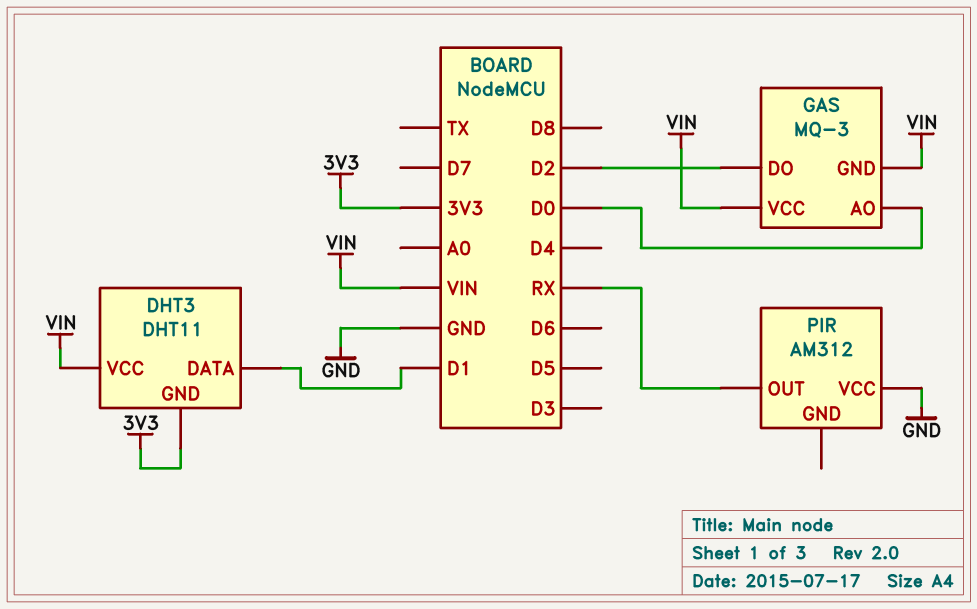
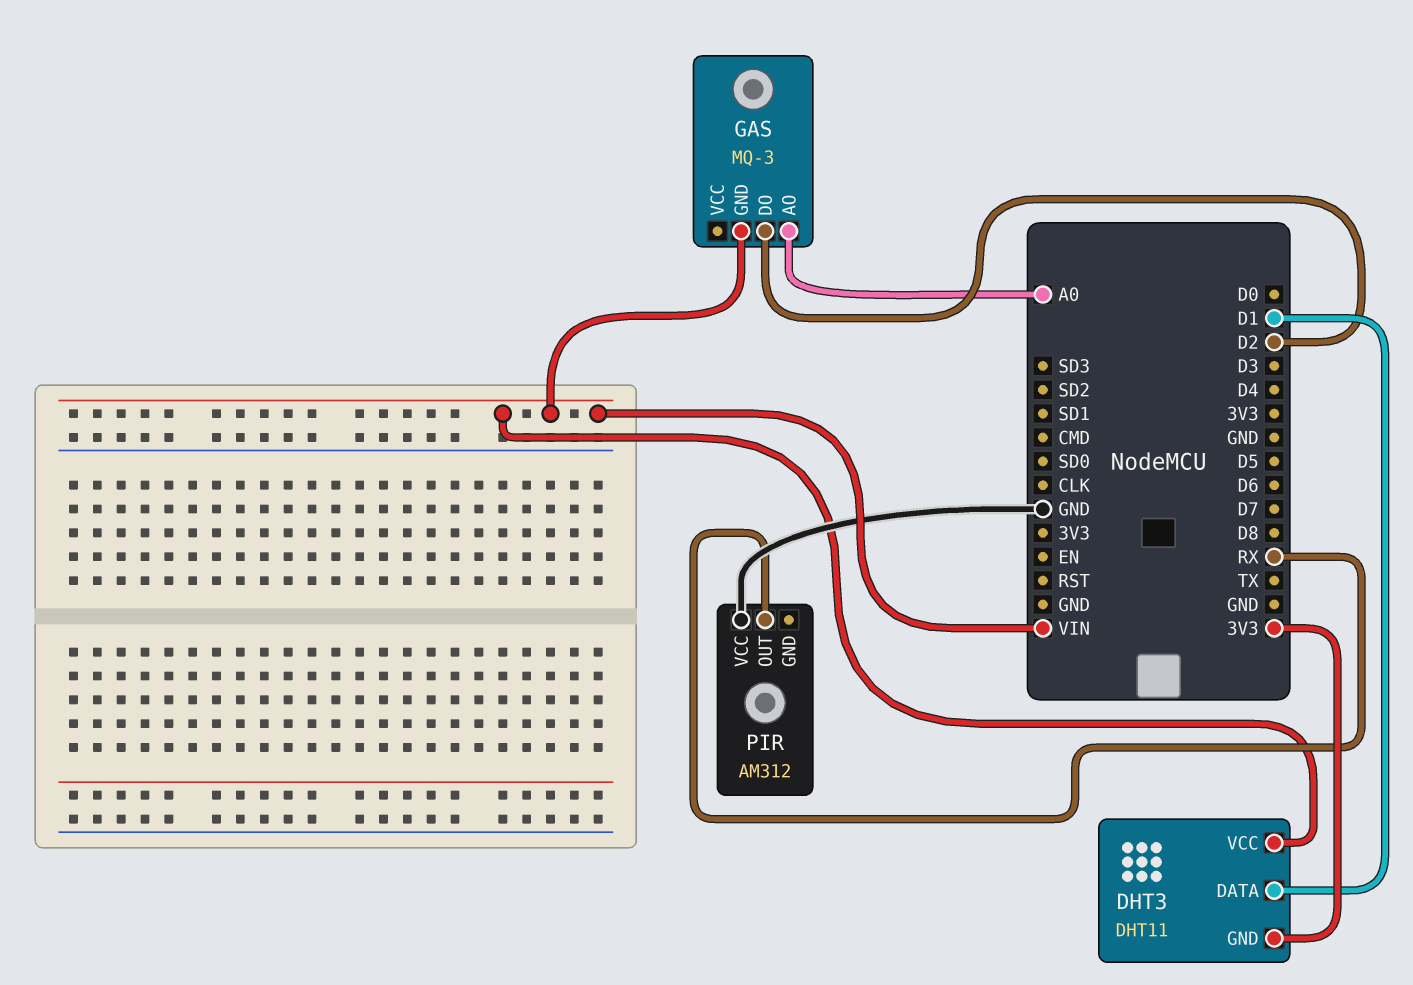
GAS pin AO: D0 -> A0
GAS pin VCC: VIN -> none

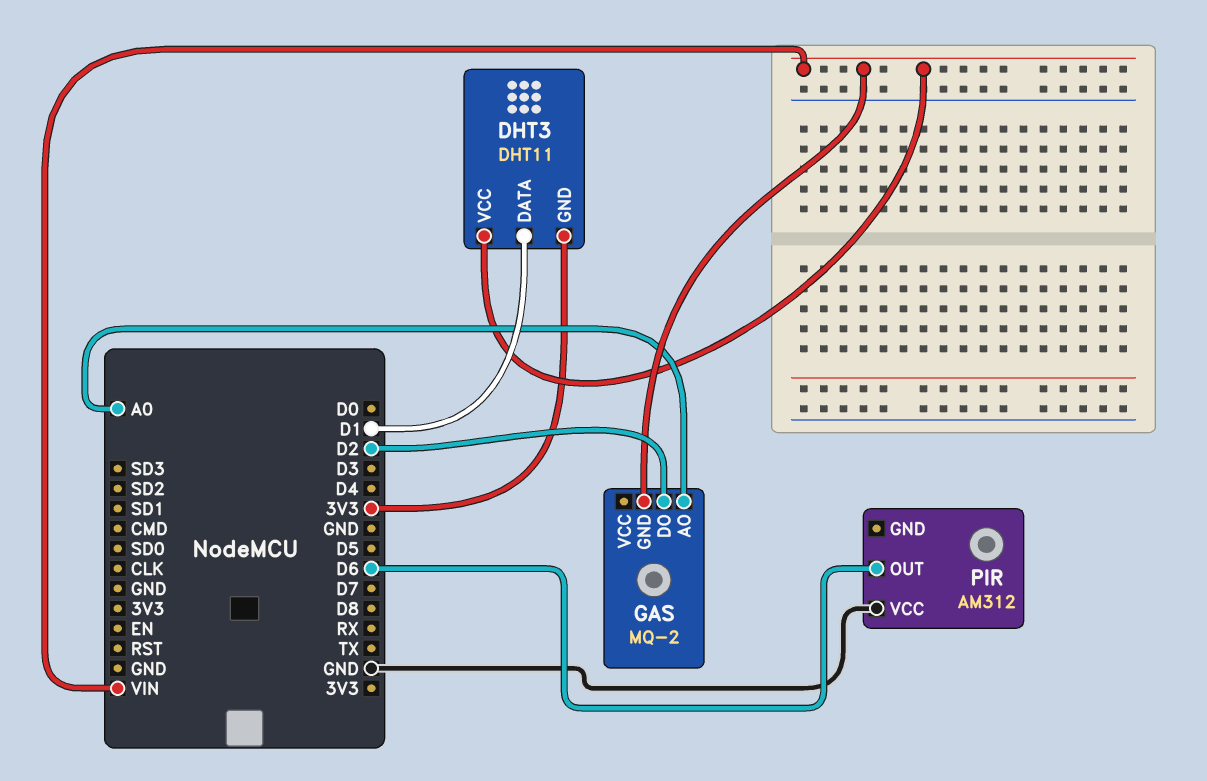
GAS: MQ-3 -> MQ-2
PIR pin OUT: RX -> D6

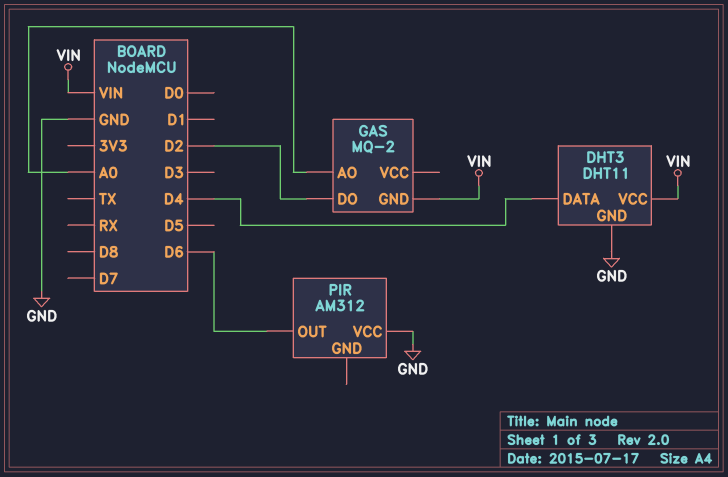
DHT3 pin DATA: D1 -> D4
DHT3 pin GND: 3V3 -> GND

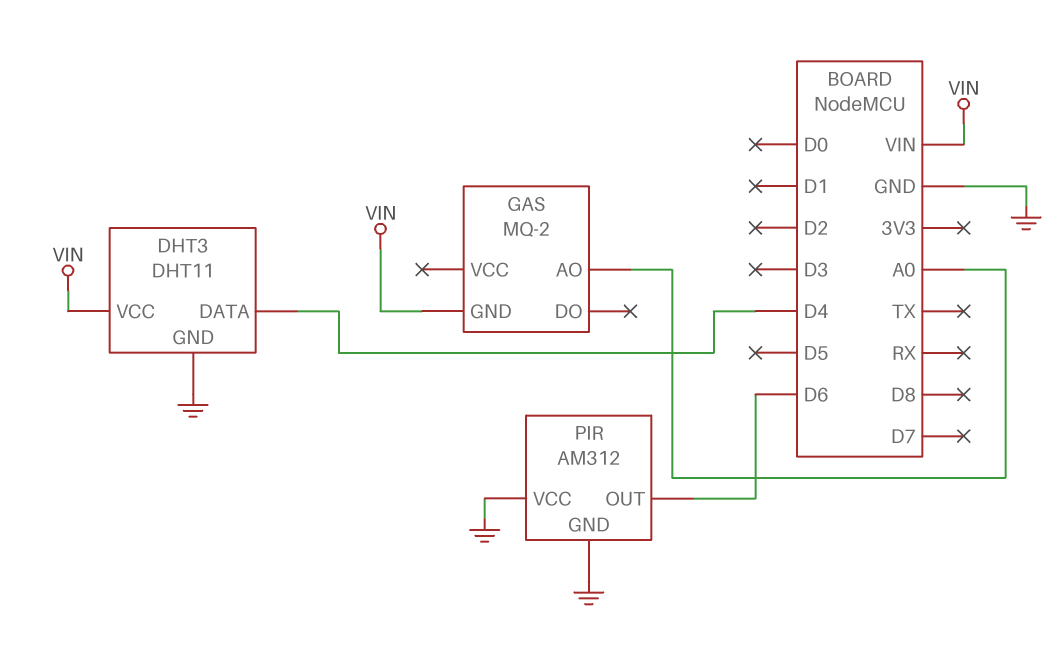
GAS pin DO: D2 -> none
PIR pin GND: none -> GND

